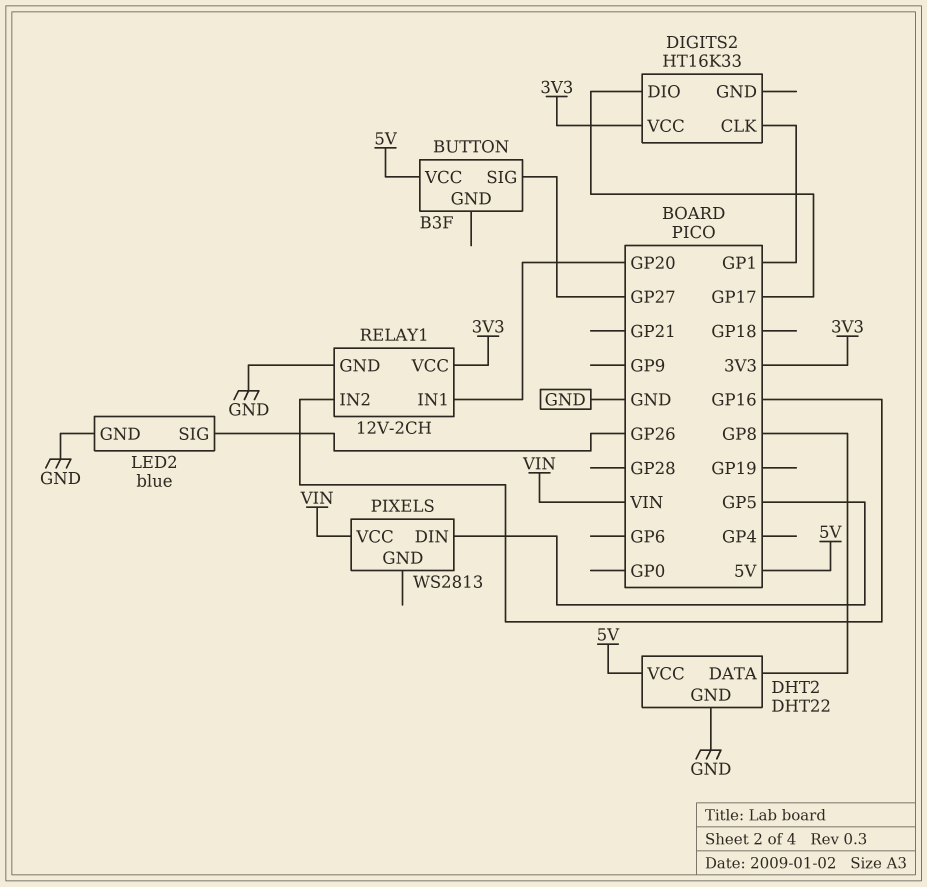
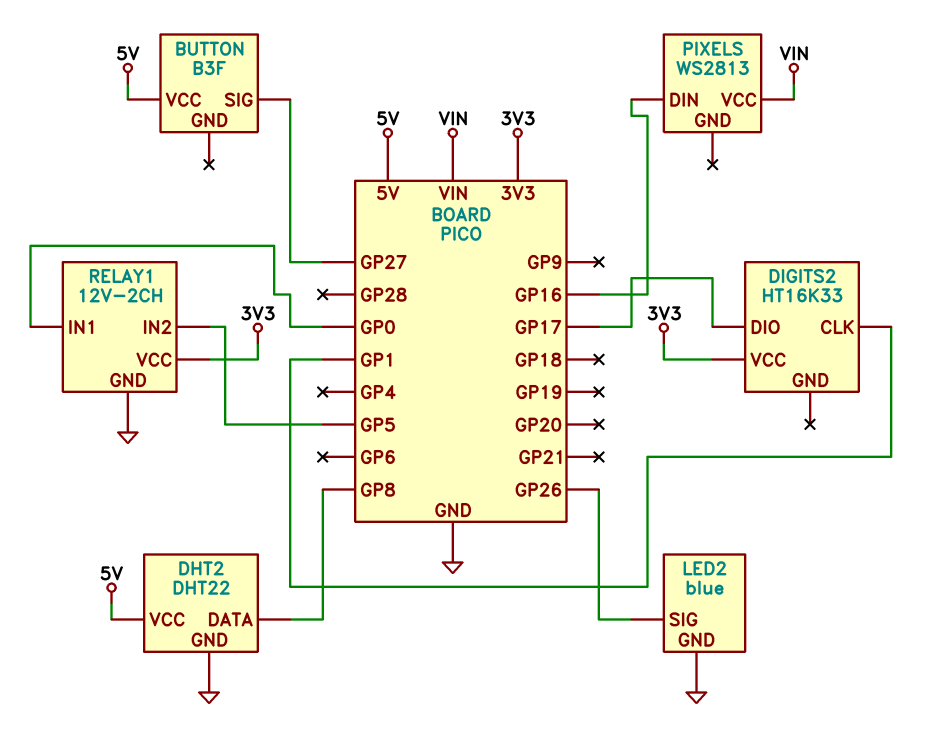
PIXELS pin DIN: GP5 -> GP16
RELAY1 pin IN1: GP20 -> GP0
RELAY1 pin IN2: GP16 -> GP5

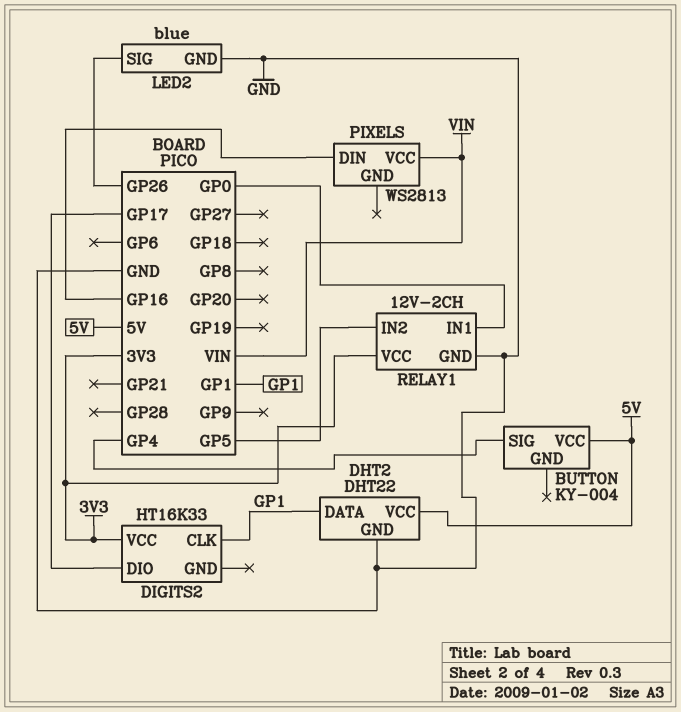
BUTTON: B3F -> KY-004
BUTTON pin SIG: GP27 -> GP4
DHT2 pin DATA: GP8 -> GP1

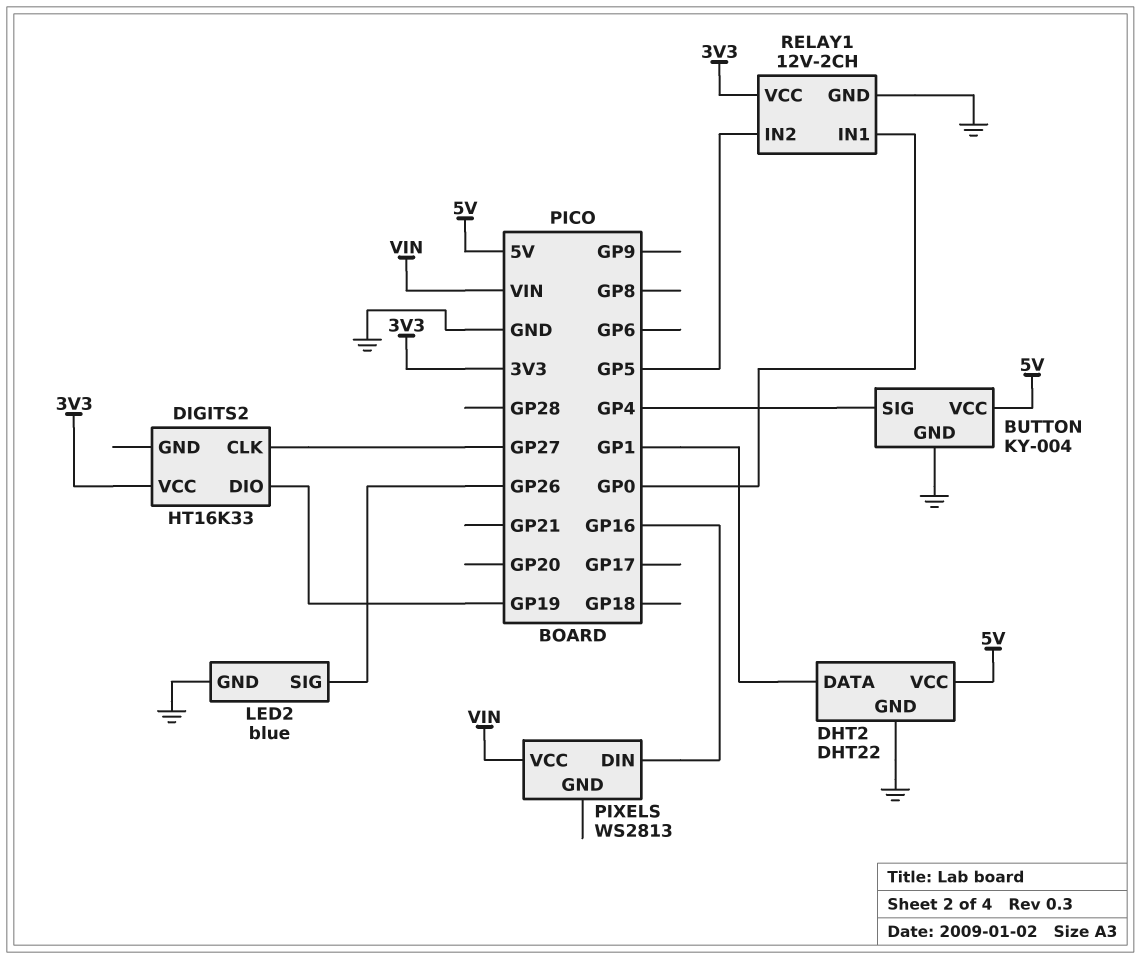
BUTTON pin GND: none -> GND
DIGITS2 pin CLK: GP1 -> GP27
DIGITS2 pin DIO: GP17 -> GP19

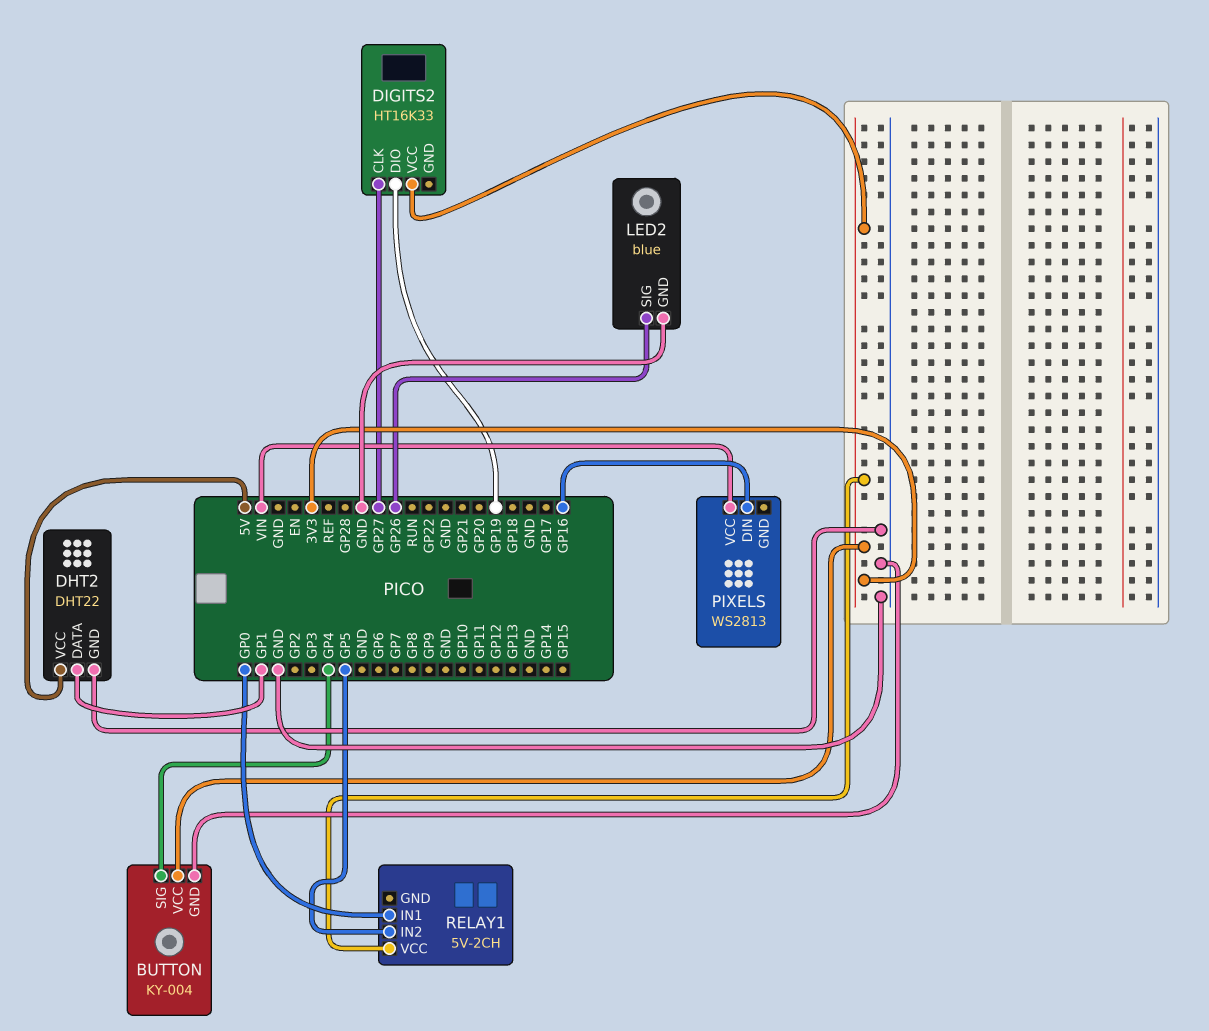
BUTTON pin VCC: 5V -> 3V3
RELAY1: 12V-2CH -> 5V-2CH
RELAY1 pin GND: GND -> none

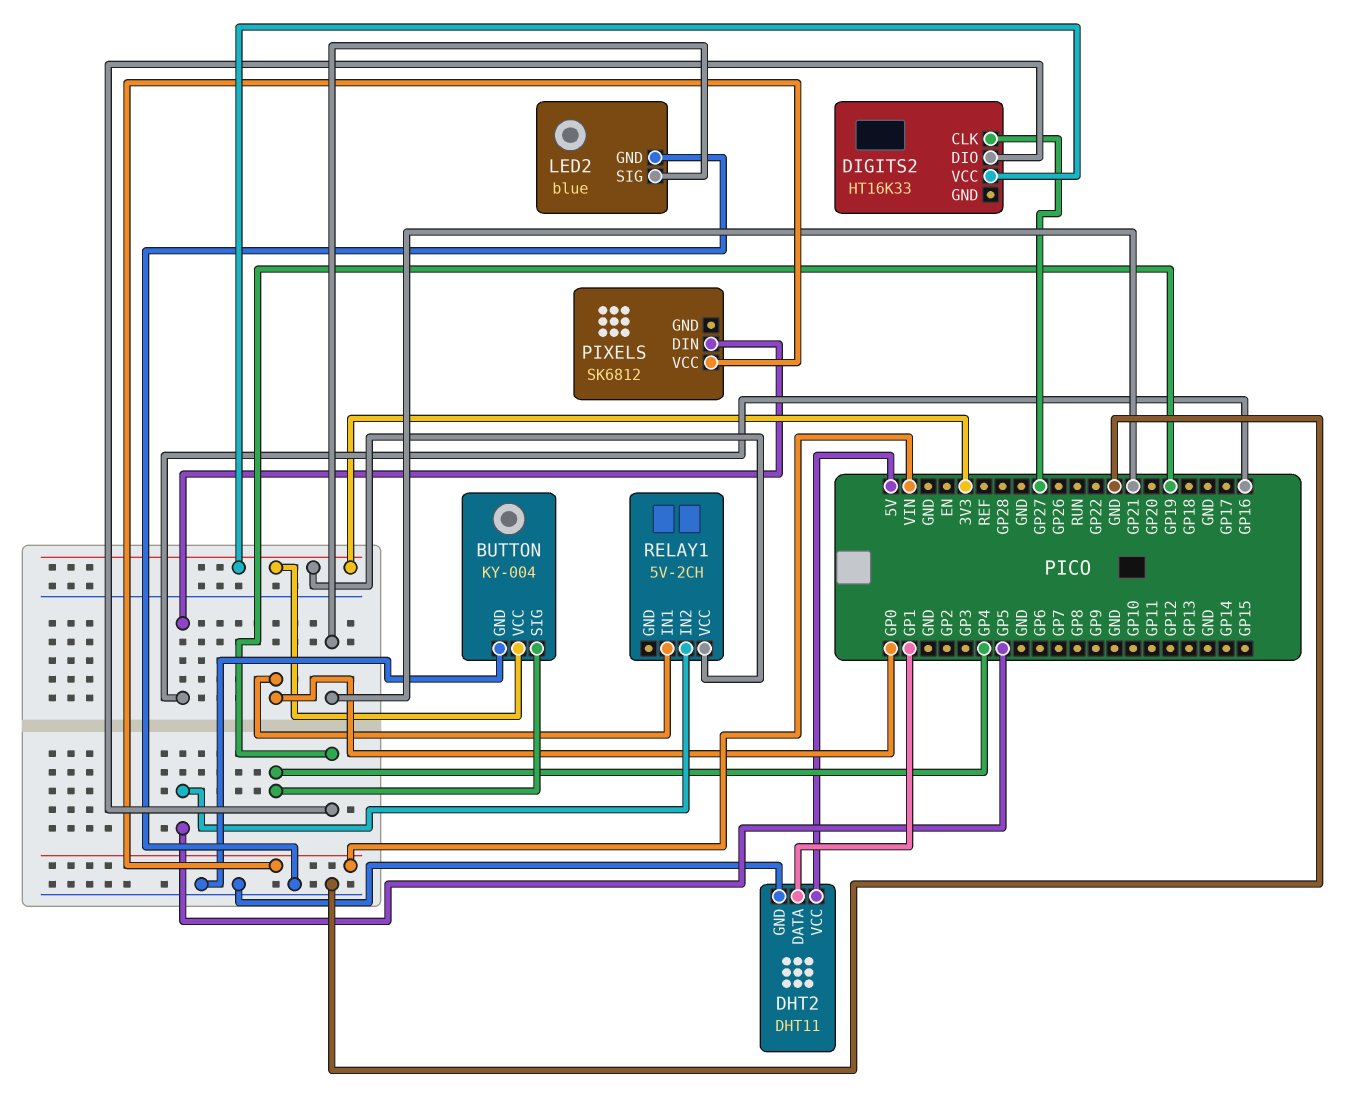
DHT2: DHT22 -> DHT11
LED2 pin SIG: GP26 -> GP21
PIXELS: WS2813 -> SK6812

